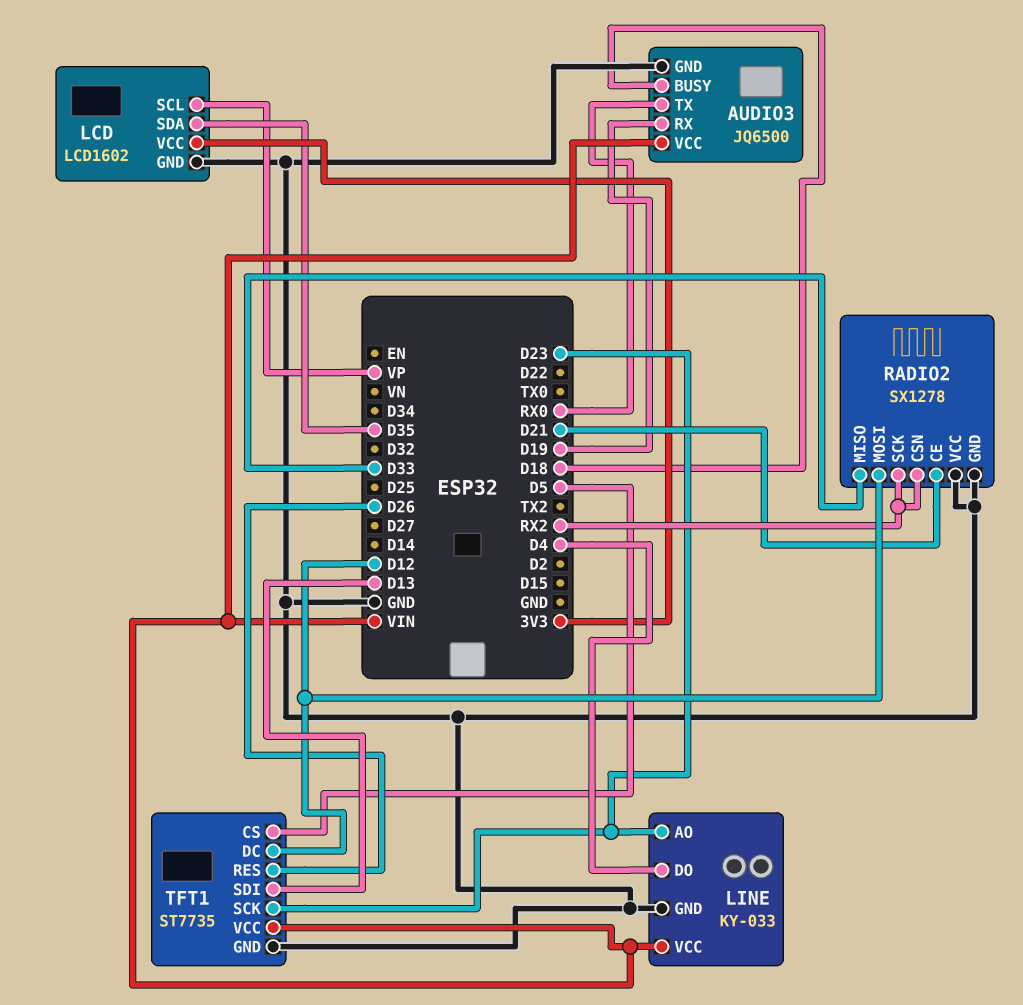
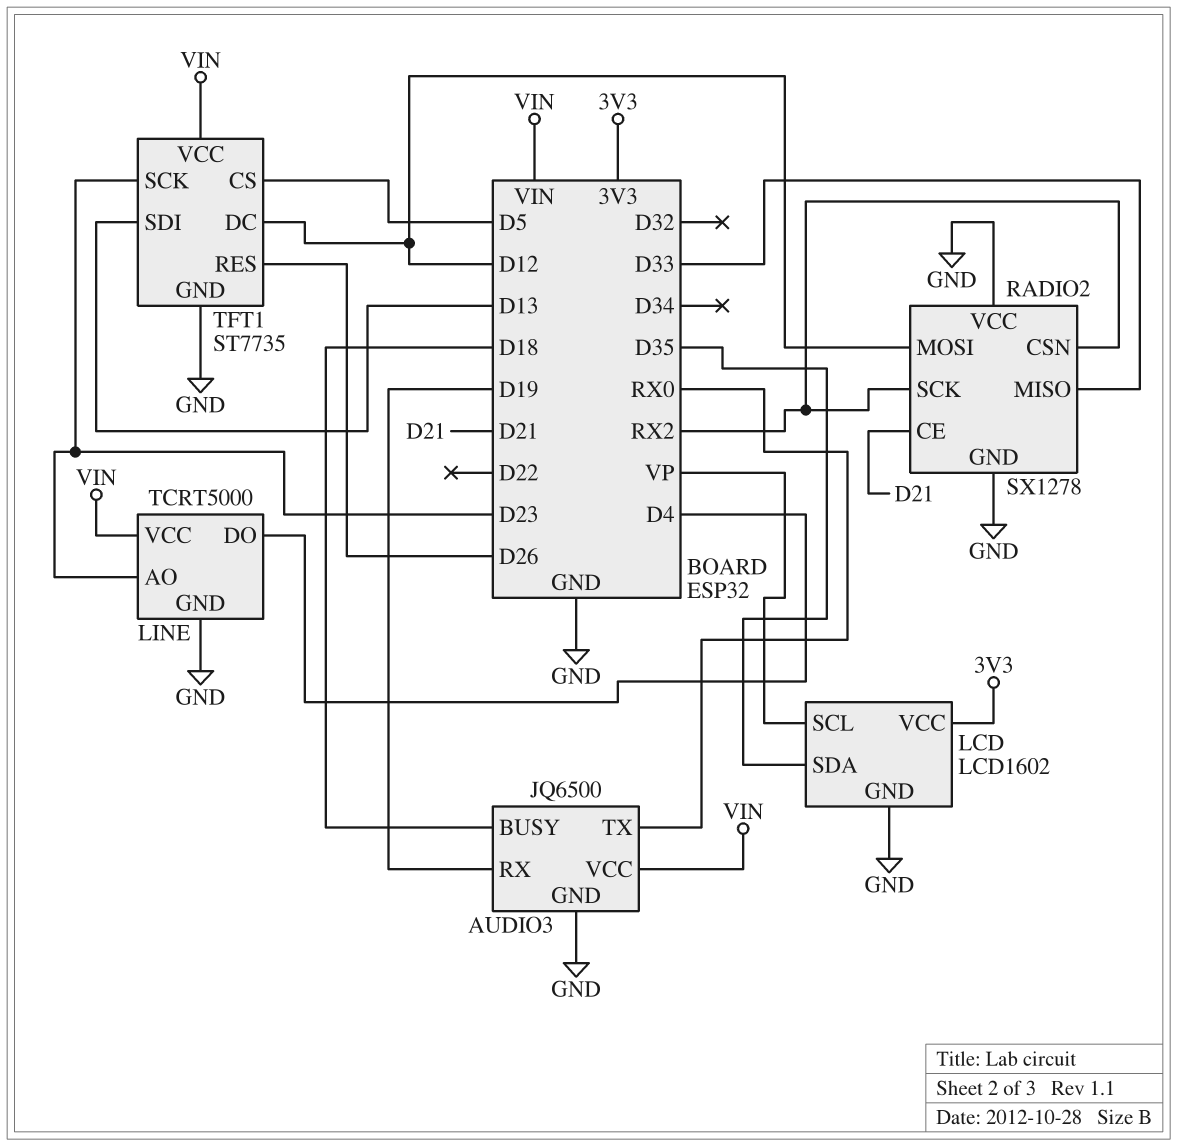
LINE: KY-033 -> TCRT5000

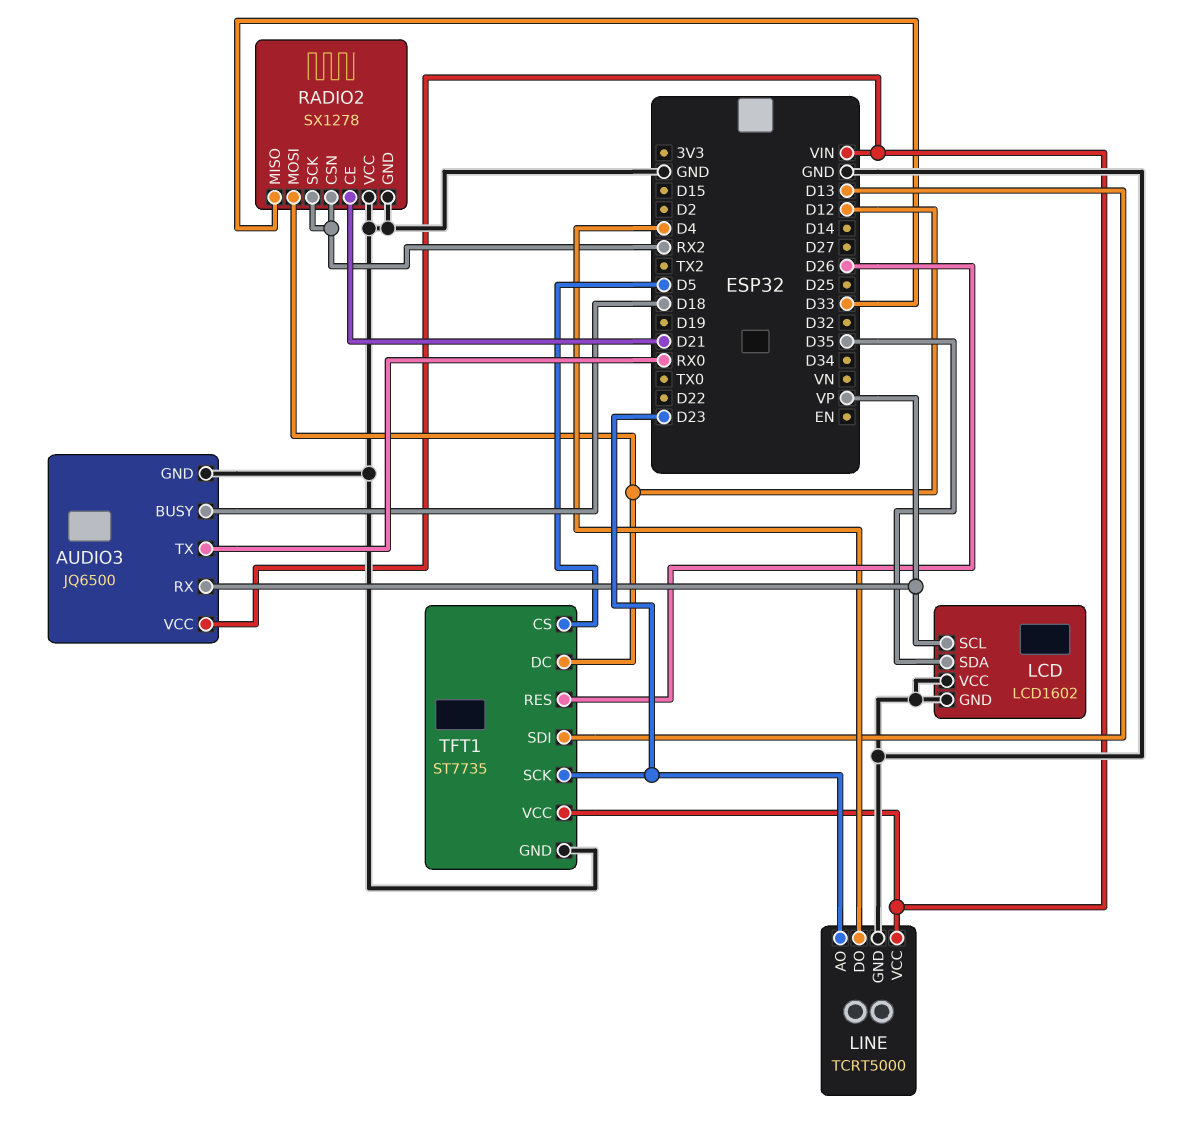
AUDIO3 pin RX: D19 -> VP
LCD pin VCC: 3V3 -> GND

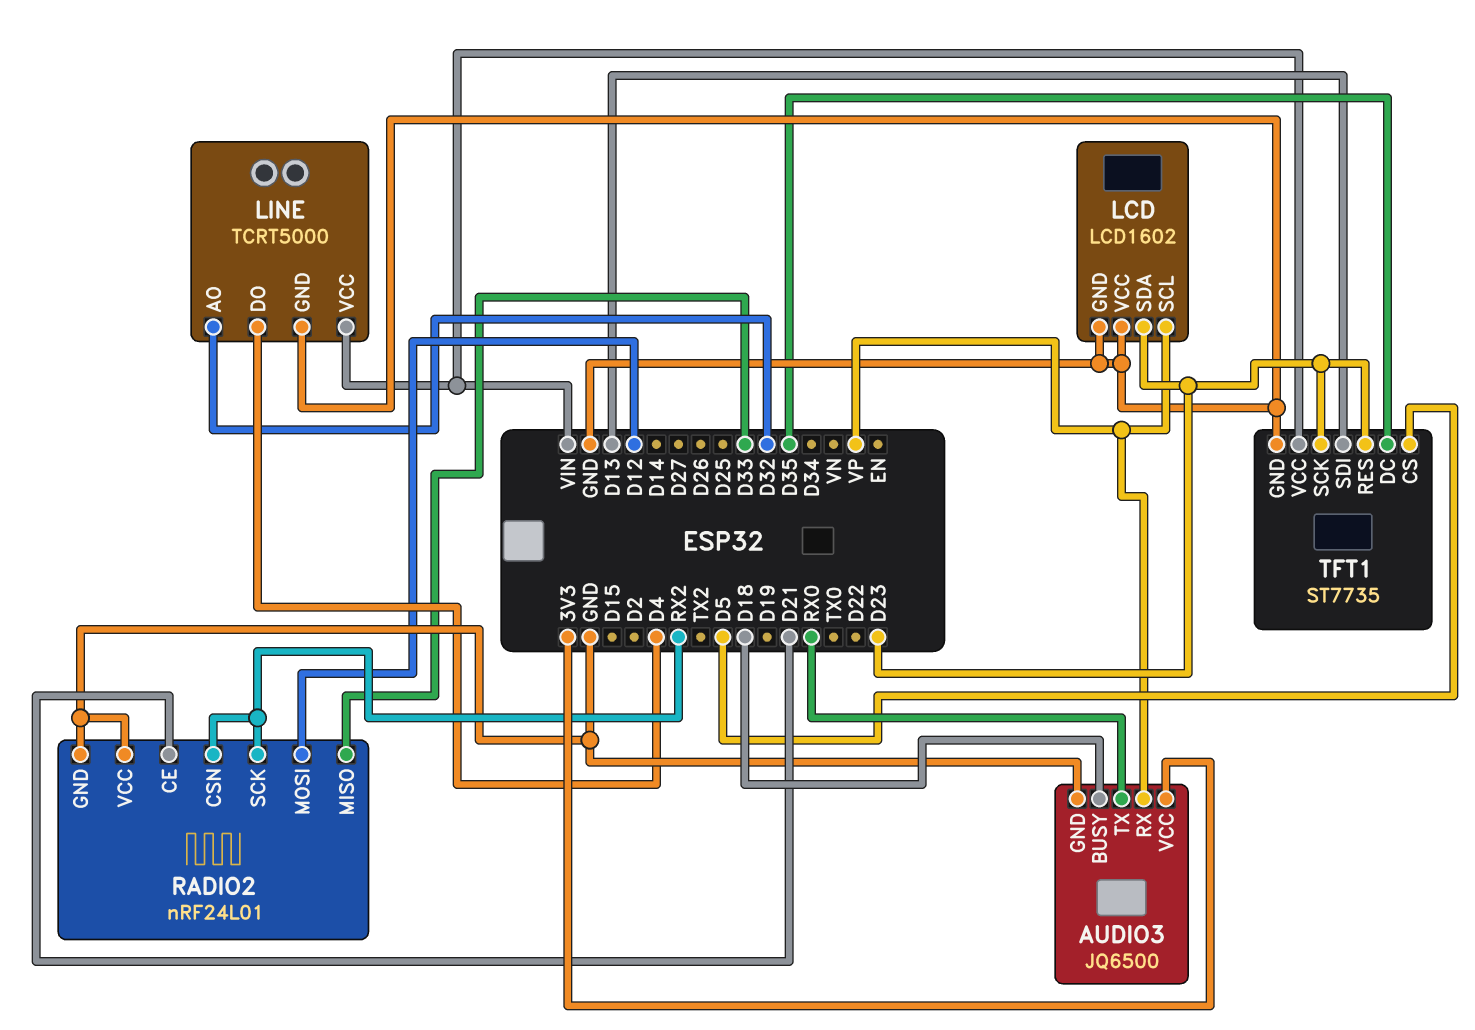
AUDIO3 pin VCC: VIN -> 3V3
LCD pin SDA: D35 -> D23
LINE pin AO: D23 -> D32
RADIO2: SX1278 -> nRF24L01
TFT1 pin DC: D12 -> D35
TFT1 pin RES: D26 -> D23

